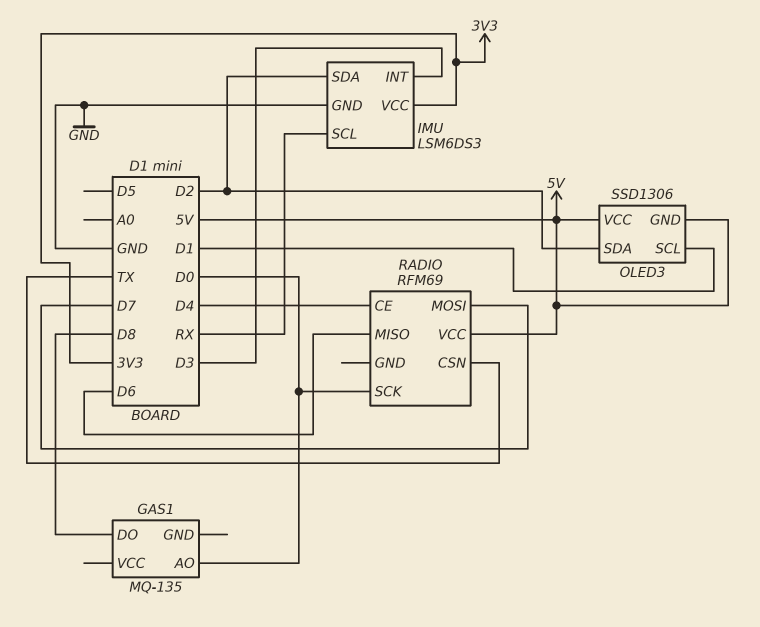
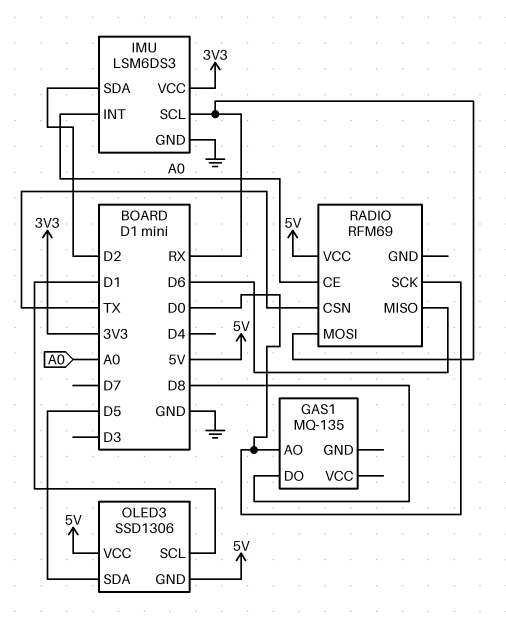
IMU pin INT: D3 -> A0
OLED3 pin SDA: D2 -> D5
RADIO pin CE: D4 -> A0
RADIO pin MOSI: D7 -> RX

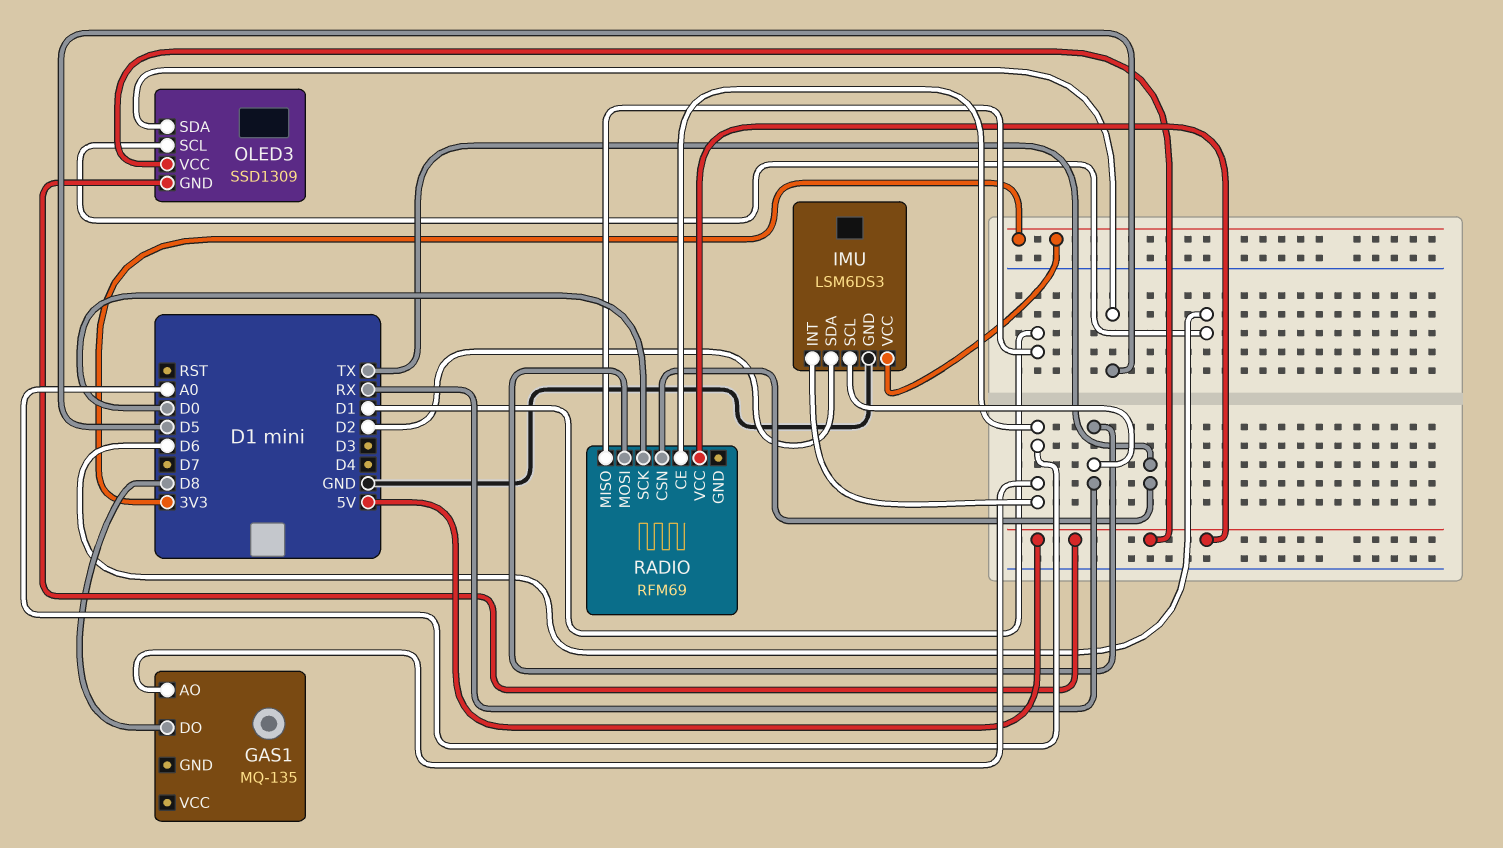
GAS1 pin AO: D0 -> A0
OLED3: SSD1306 -> SSD1309
OLED3 pin SCL: D1 -> D6
RADIO pin MISO: D6 -> D1

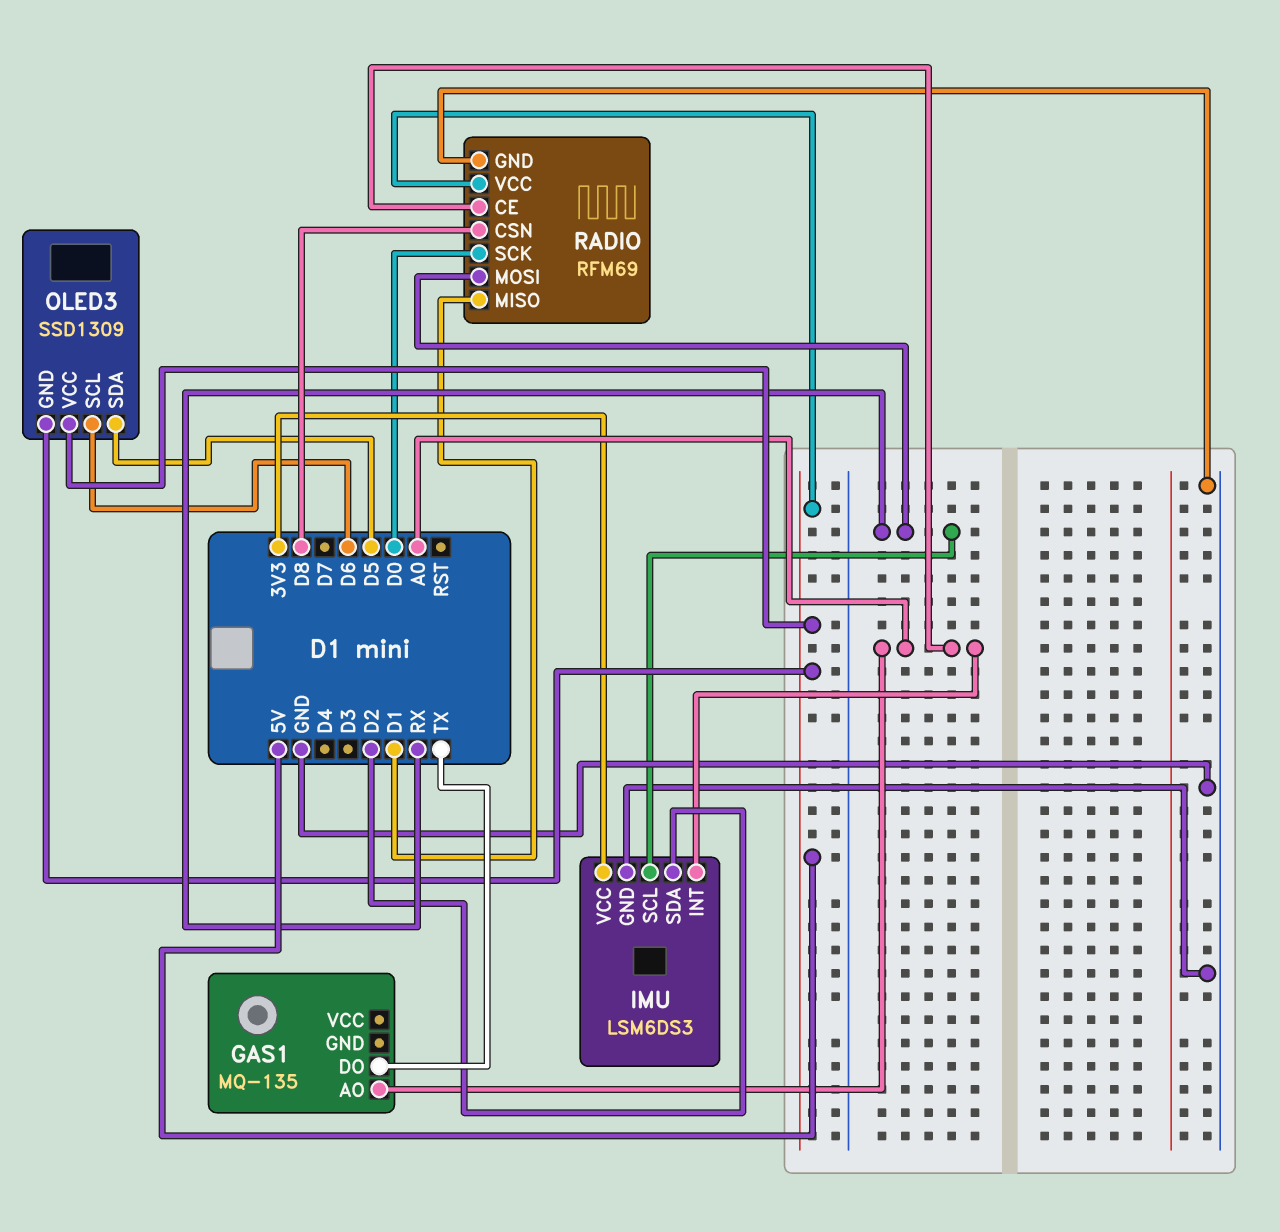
GAS1 pin DO: D8 -> TX
RADIO pin CSN: TX -> D8
RADIO pin GND: none -> GND

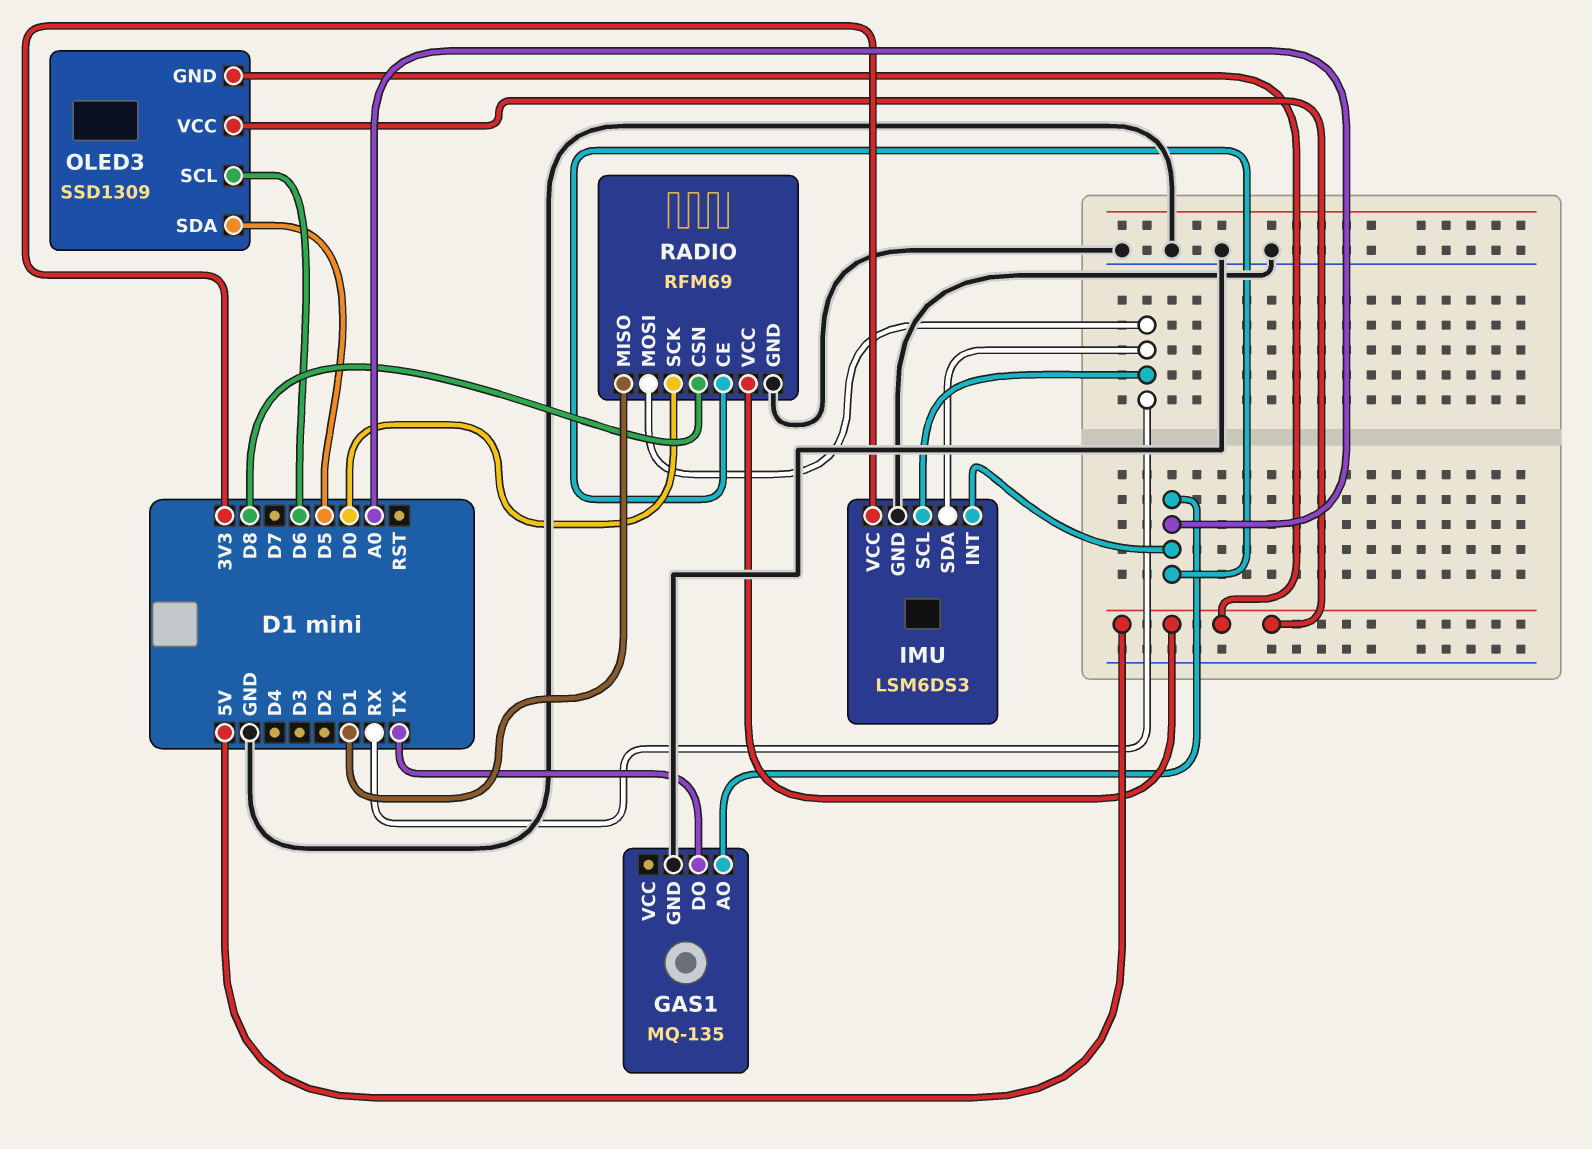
GAS1 pin GND: none -> GND
IMU pin SDA: D2 -> RX

